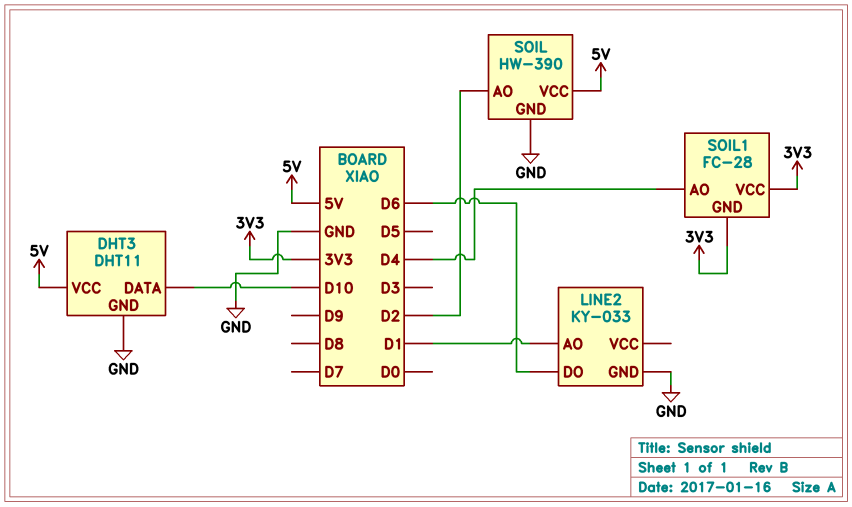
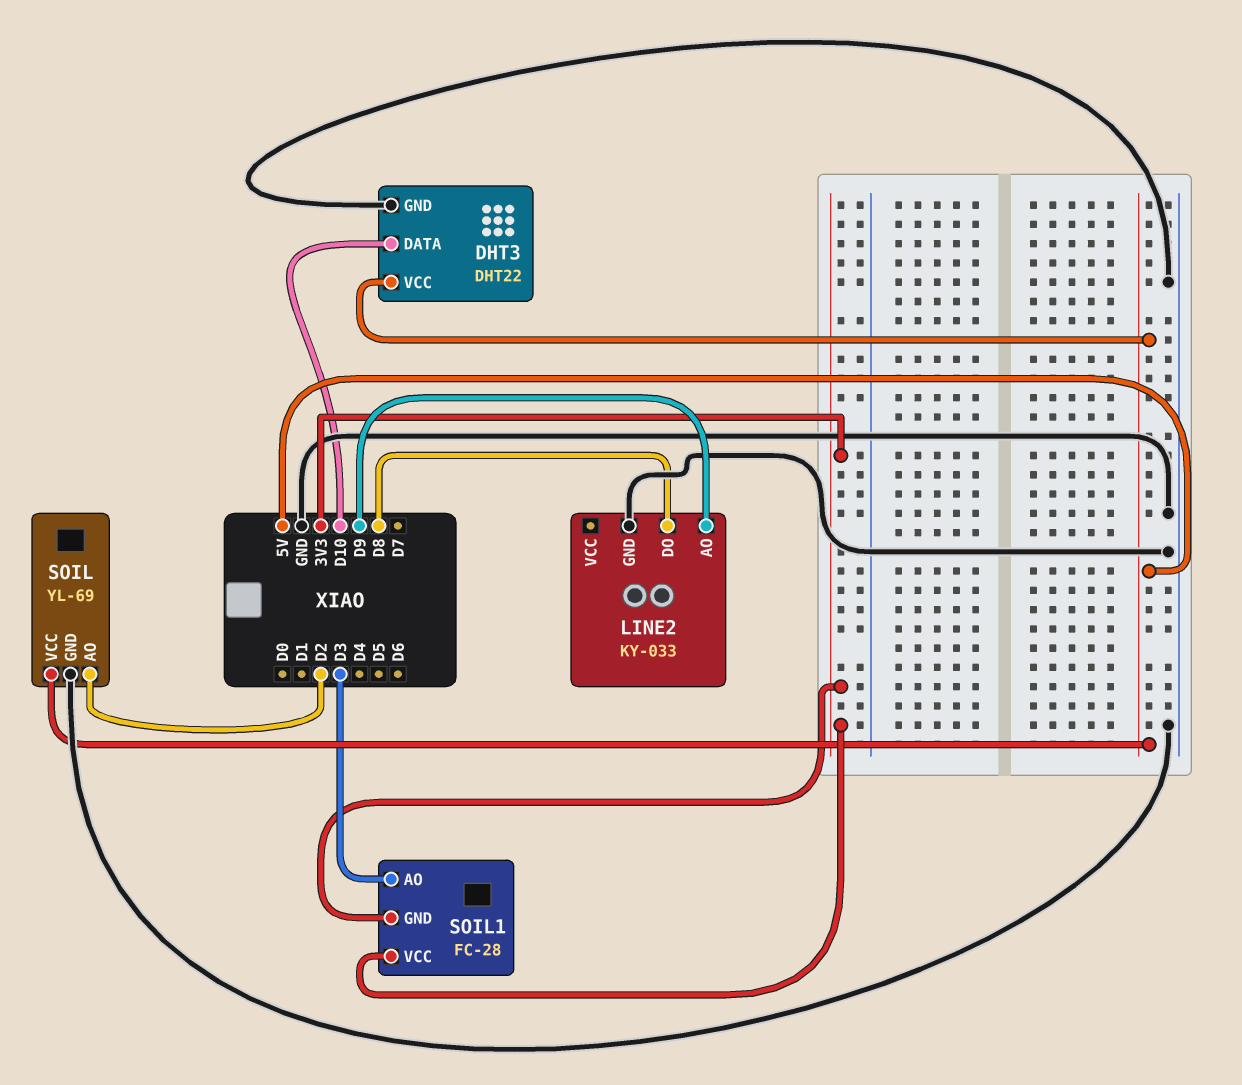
DHT3: DHT11 -> DHT22
LINE2 pin AO: D1 -> D9
LINE2 pin DO: D6 -> D8
SOIL: HW-390 -> YL-69
SOIL1 pin AO: D4 -> D3

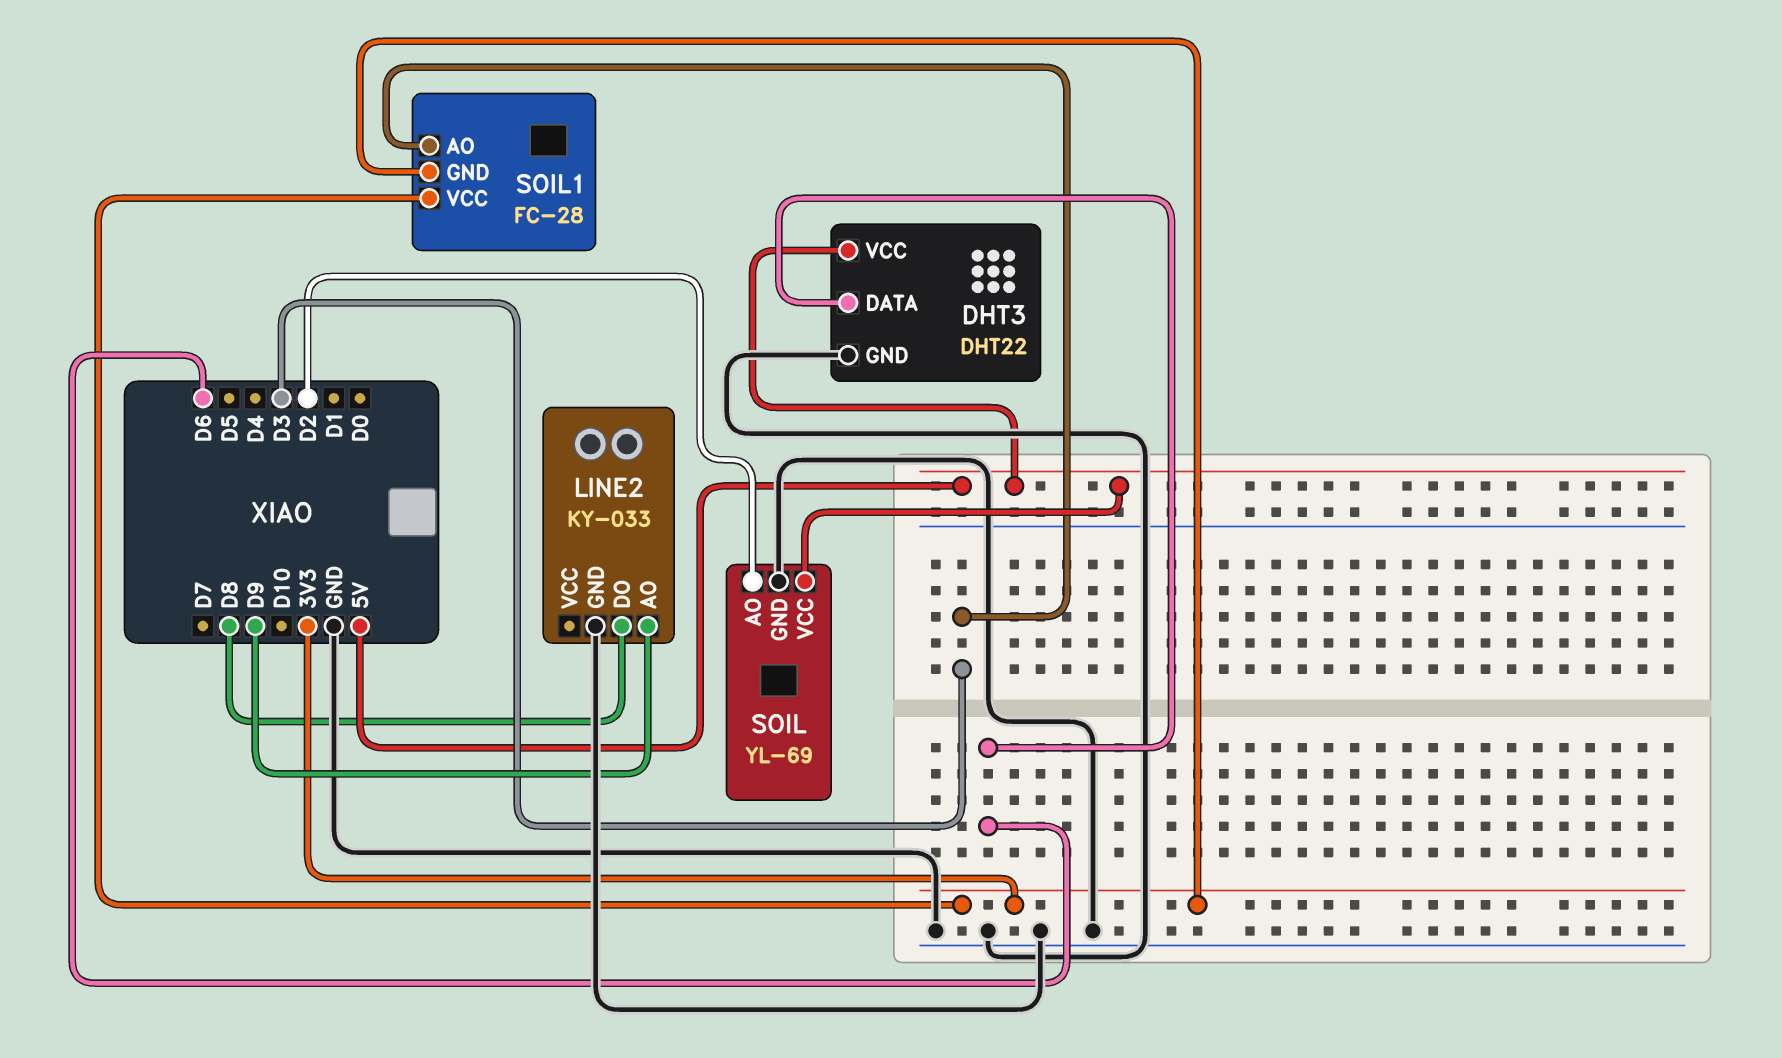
DHT3 pin DATA: D10 -> D6

